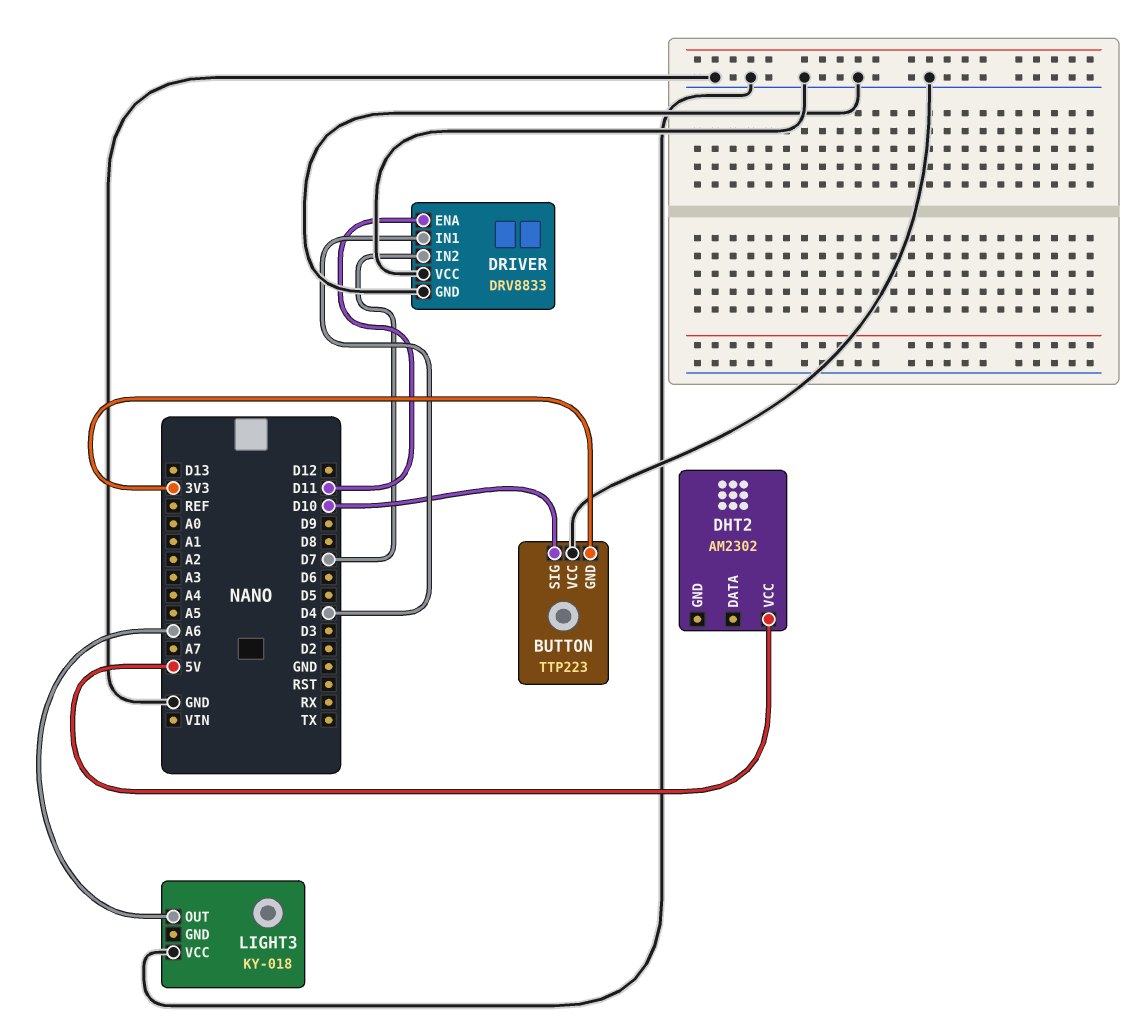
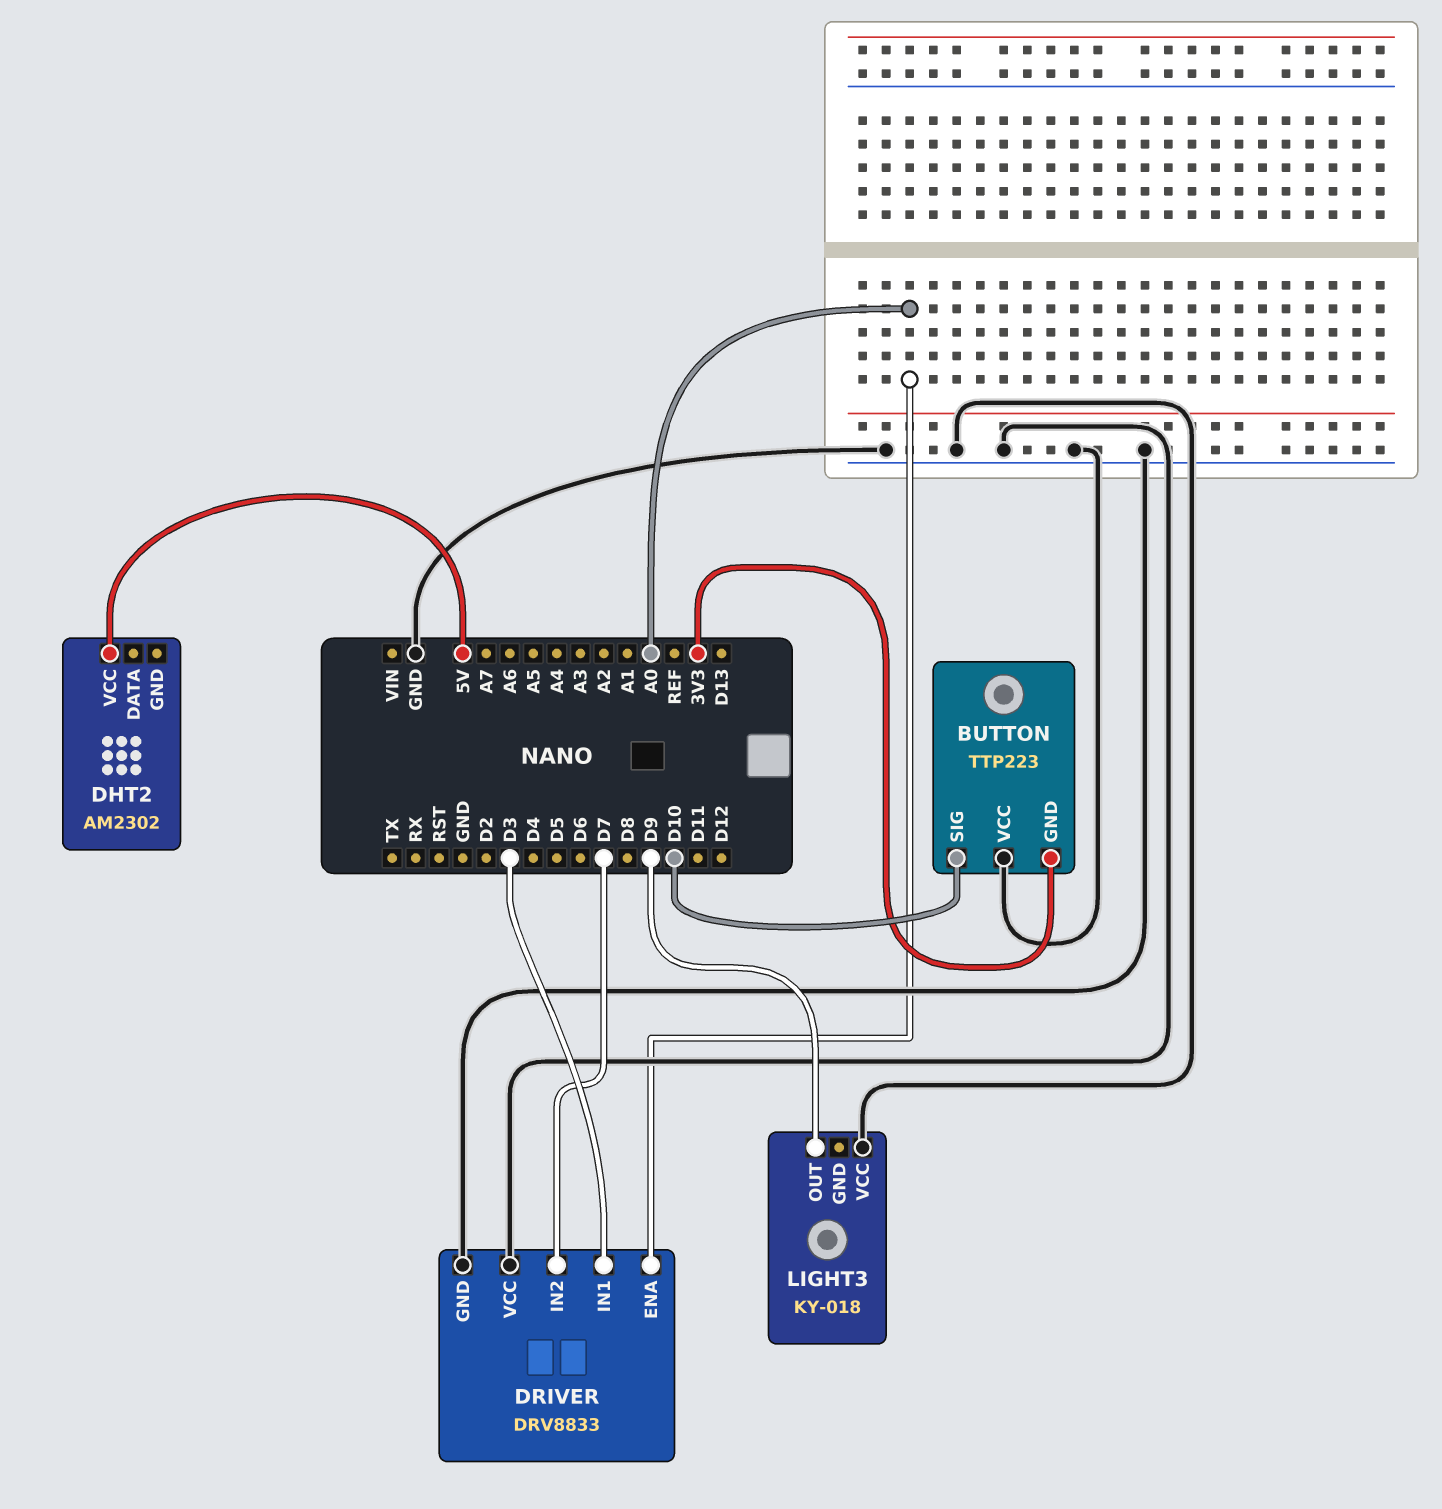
DRIVER pin ENA: D11 -> A0
DRIVER pin IN1: D4 -> D3
LIGHT3 pin OUT: A6 -> D9

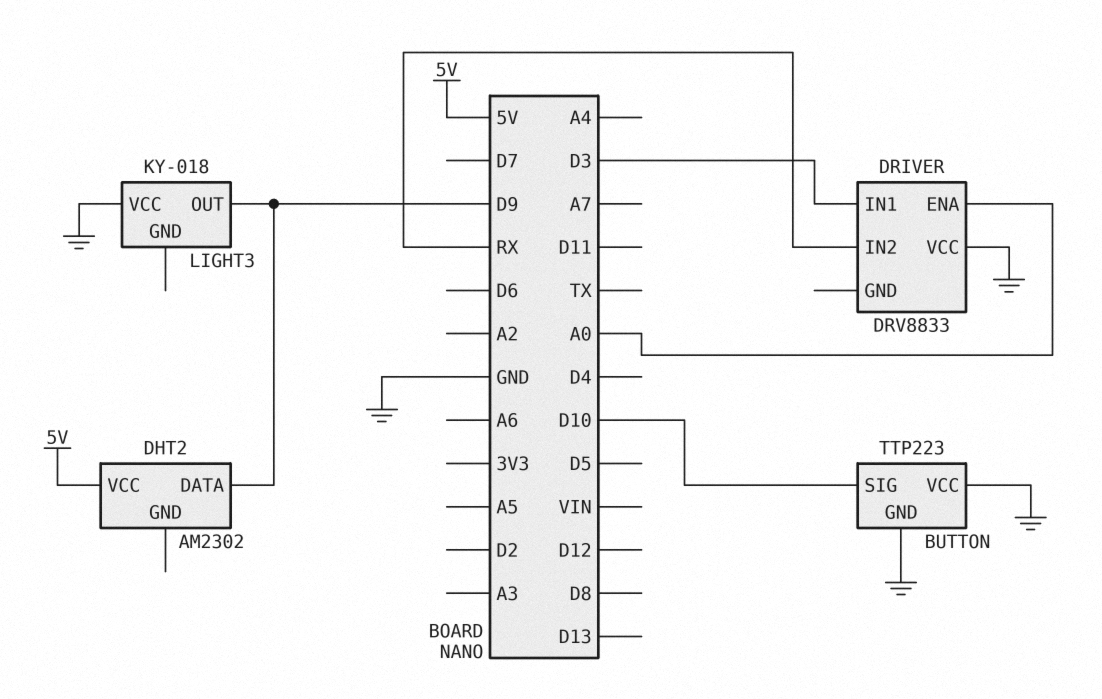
BUTTON pin GND: 3V3 -> GND
DHT2 pin DATA: none -> D9
DRIVER pin GND: GND -> none
DRIVER pin IN2: D7 -> RX

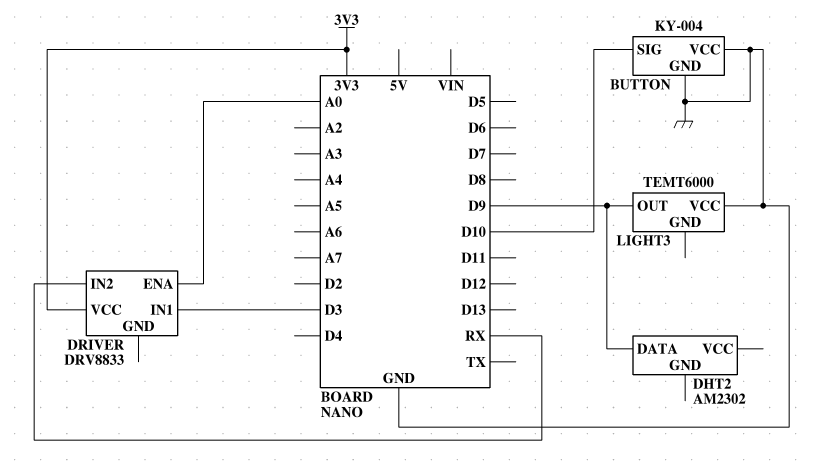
BUTTON: TTP223 -> KY-004
DHT2 pin VCC: 5V -> none
DRIVER pin VCC: GND -> 3V3
LIGHT3: KY-018 -> TEMT6000

